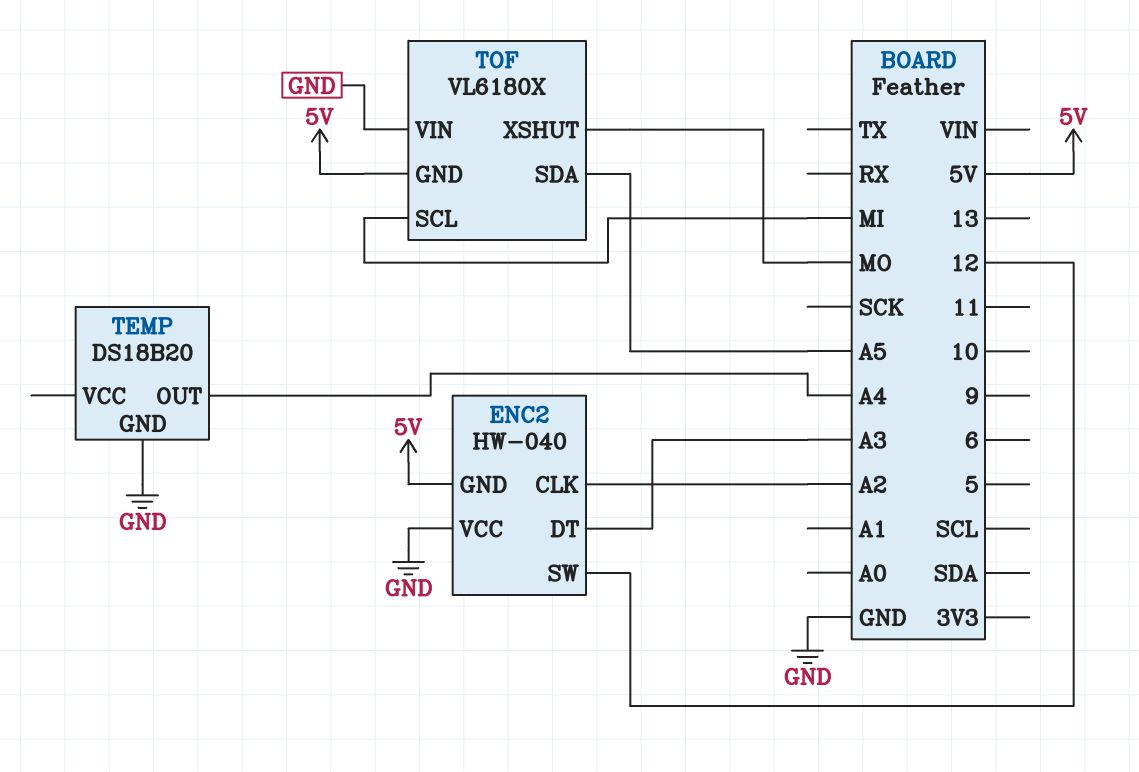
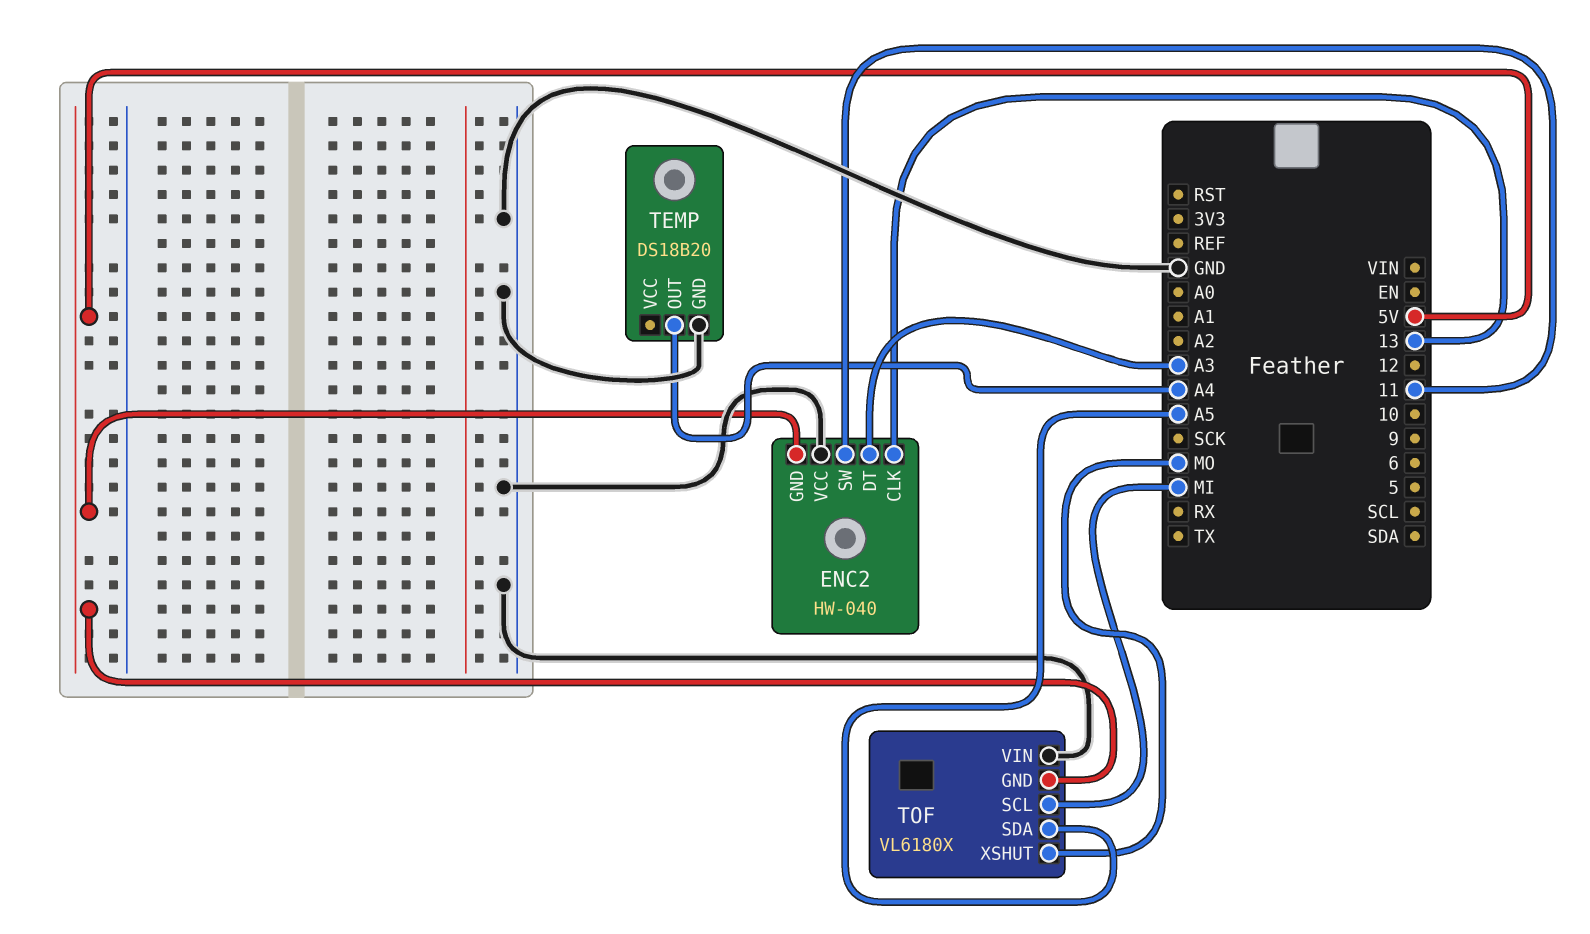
ENC2 pin CLK: A2 -> 13
ENC2 pin SW: 12 -> 11

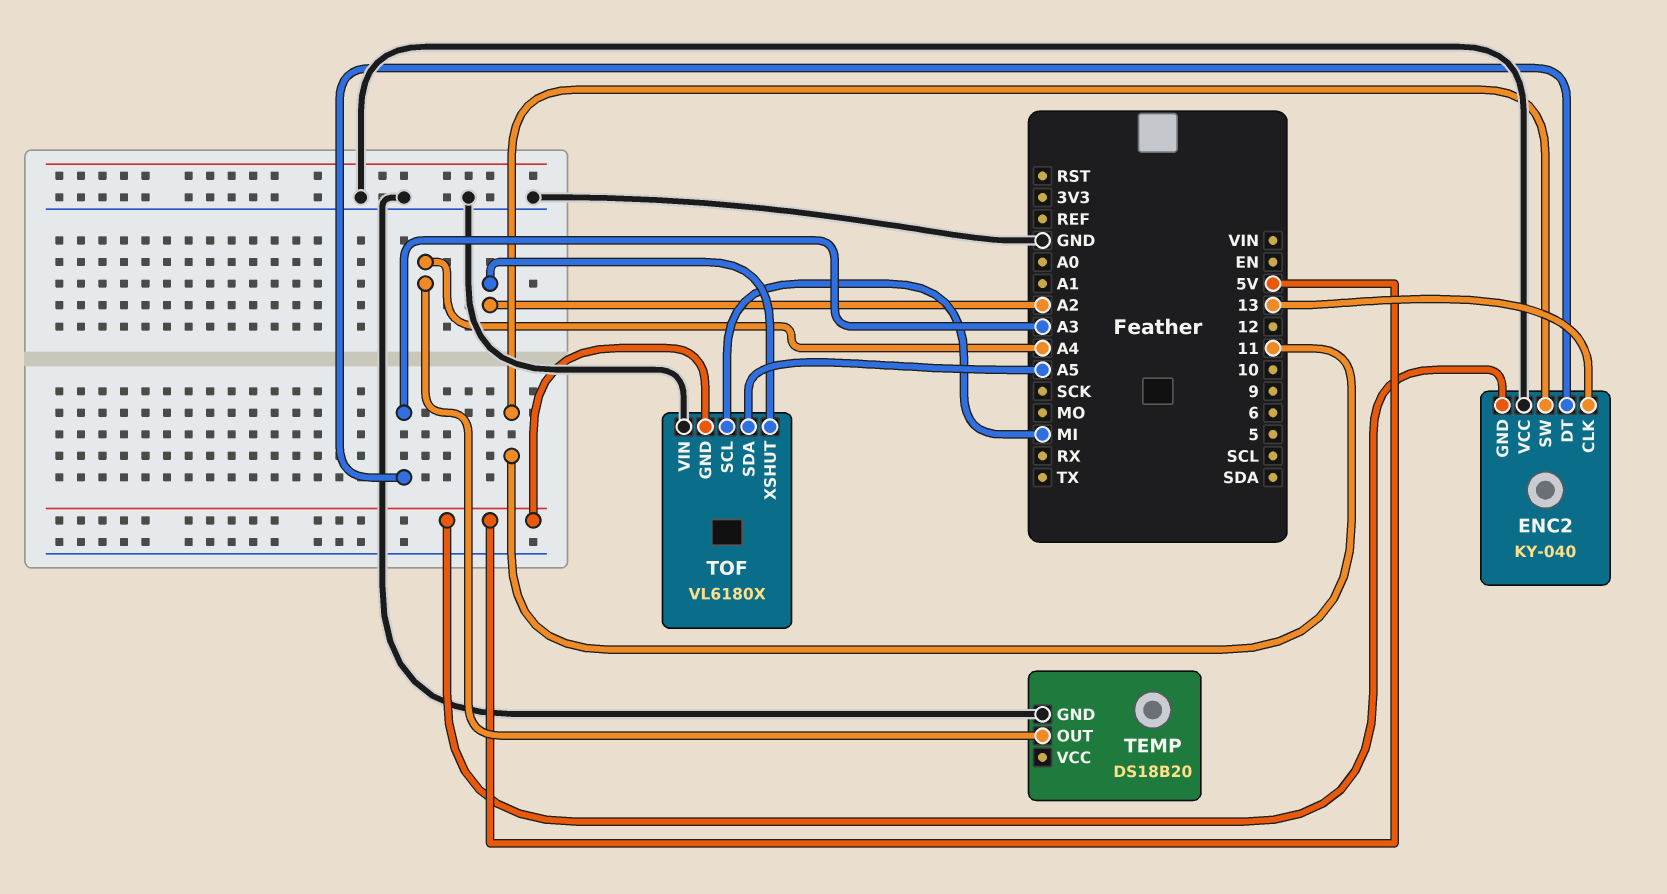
ENC2: HW-040 -> KY-040
TOF pin XSHUT: MO -> A2

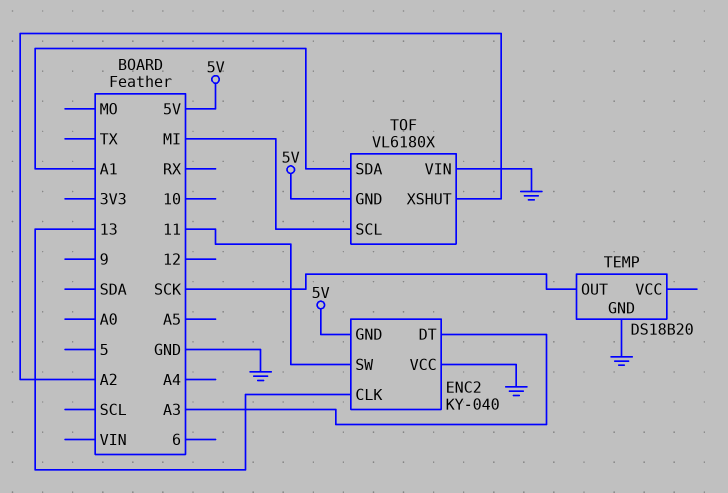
TEMP pin OUT: A4 -> SCK
TOF pin SDA: A5 -> A1

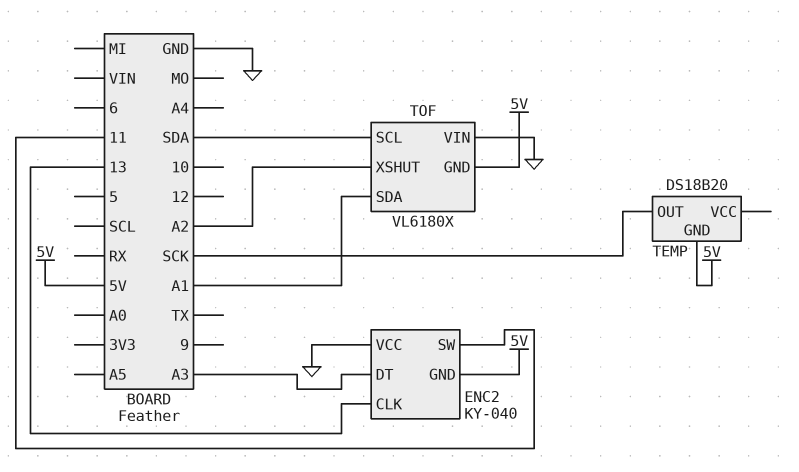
TEMP pin GND: GND -> 5V
TOF pin SCL: MI -> SDA

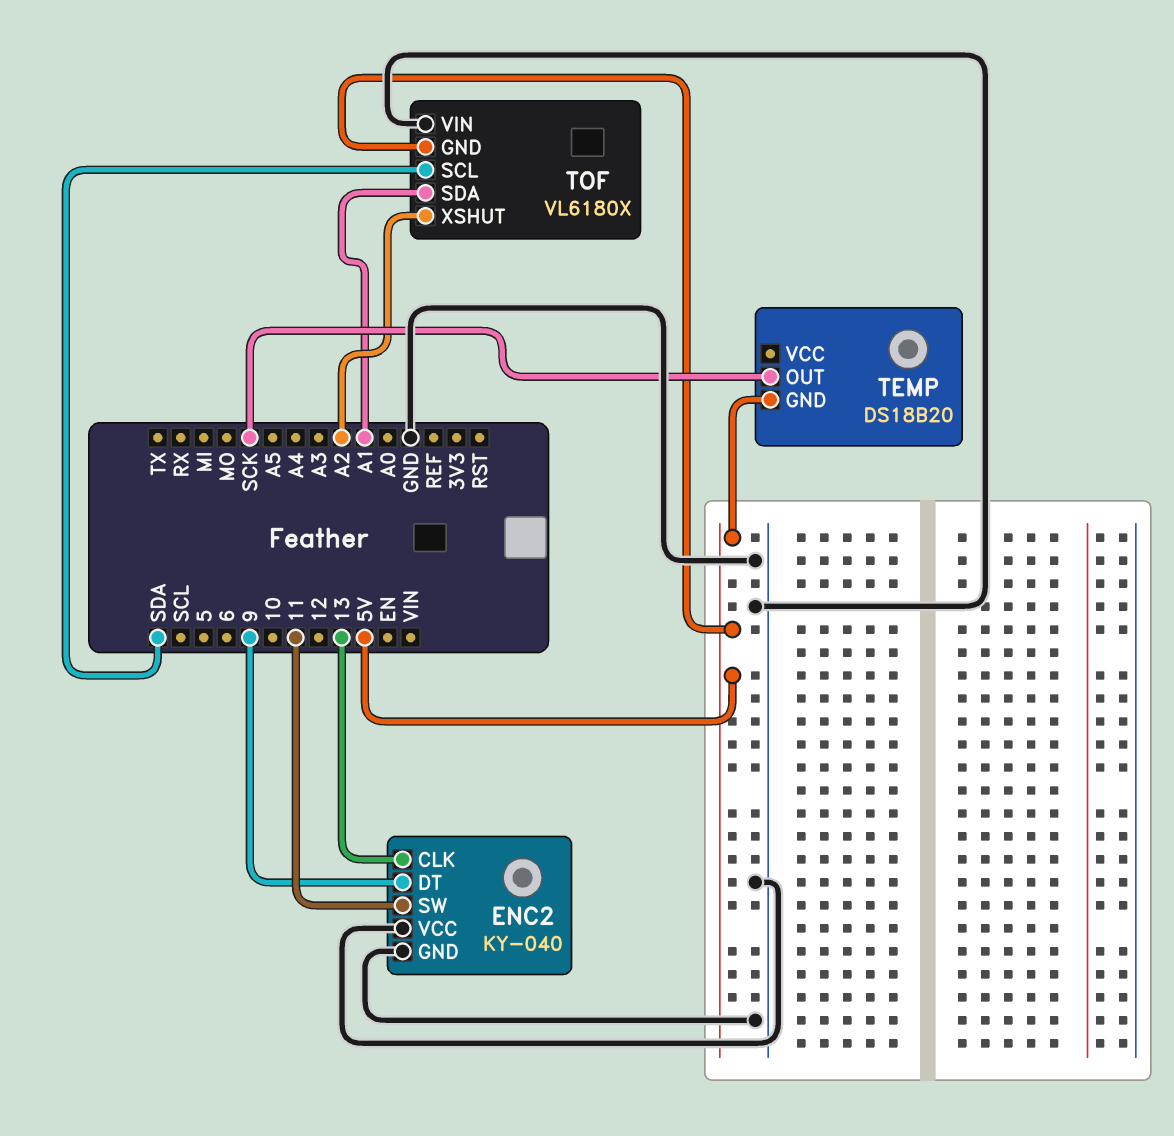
ENC2 pin DT: A3 -> 9
ENC2 pin GND: 5V -> GND

